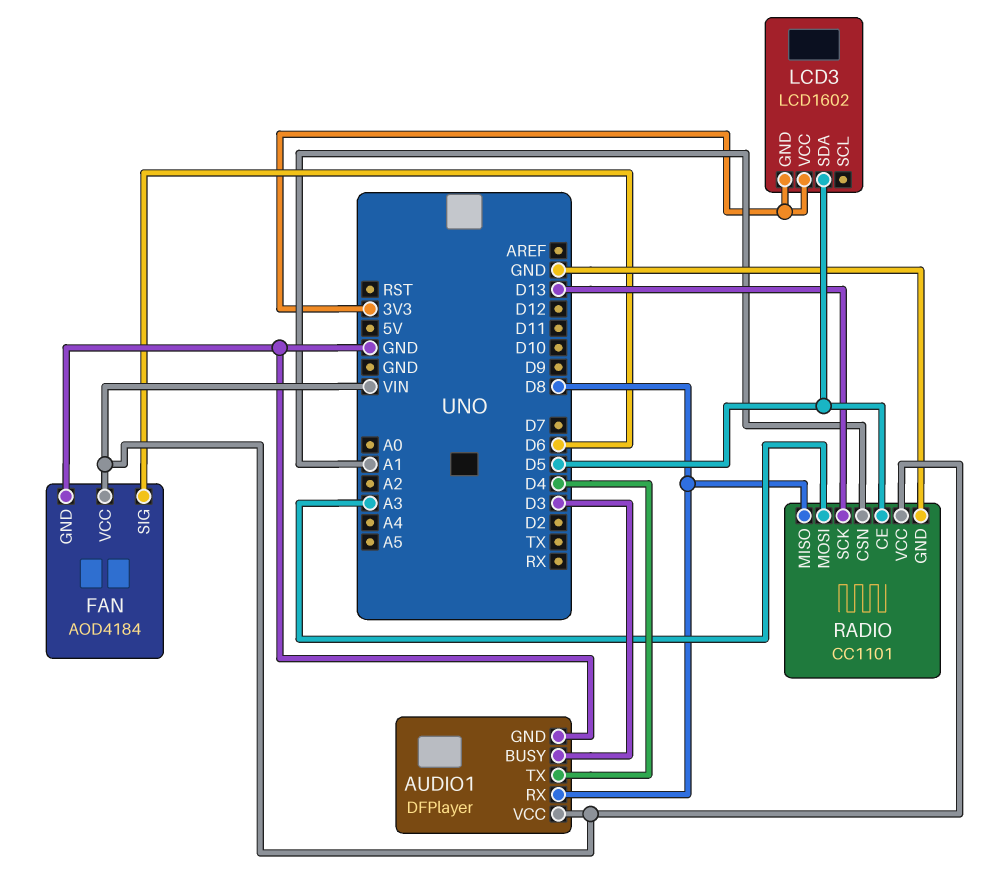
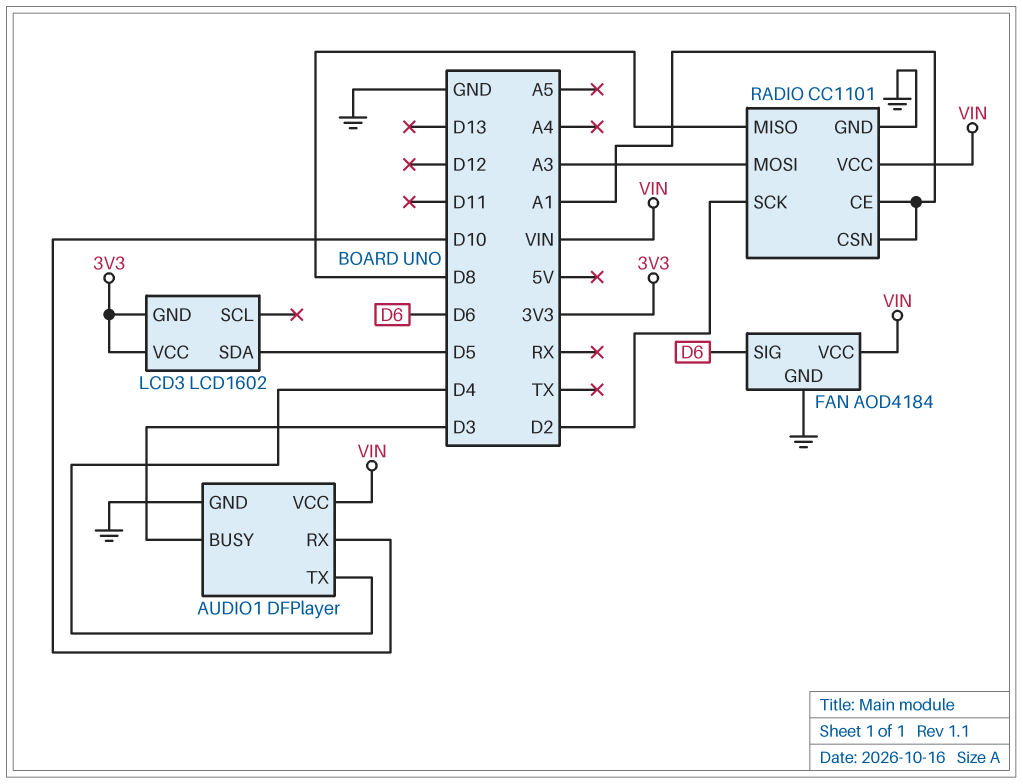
AUDIO1 pin RX: D8 -> D10
RADIO pin CE: D5 -> A1
RADIO pin SCK: D13 -> D2

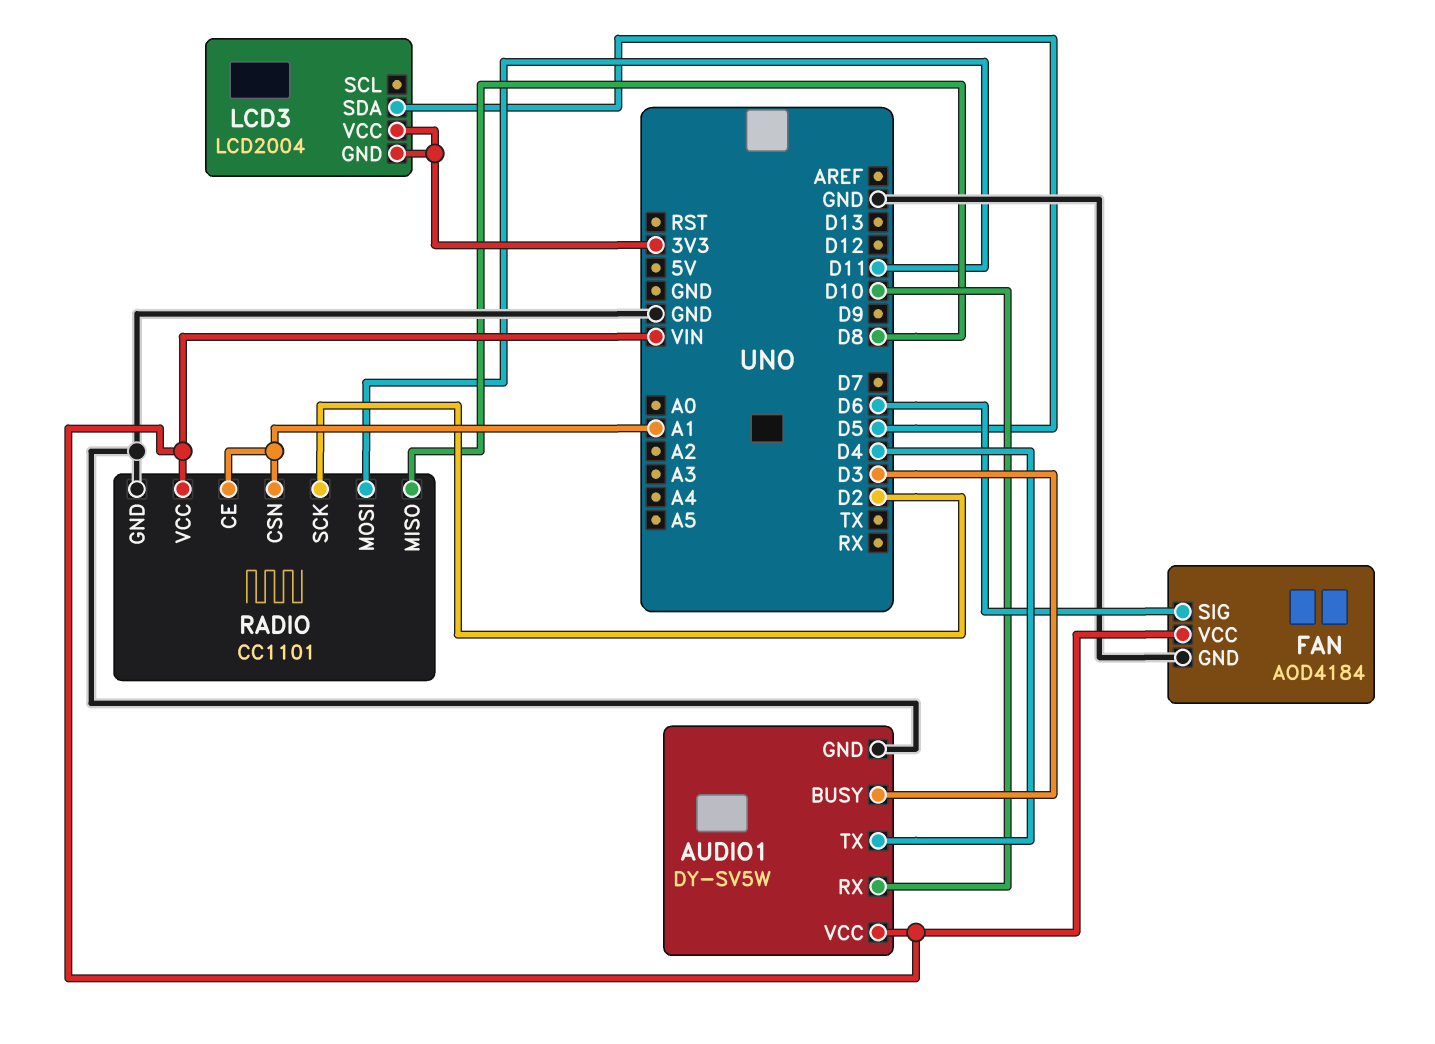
AUDIO1: DFPlayer -> DY-SV5W
LCD3: LCD1602 -> LCD2004
RADIO pin MOSI: A3 -> D11

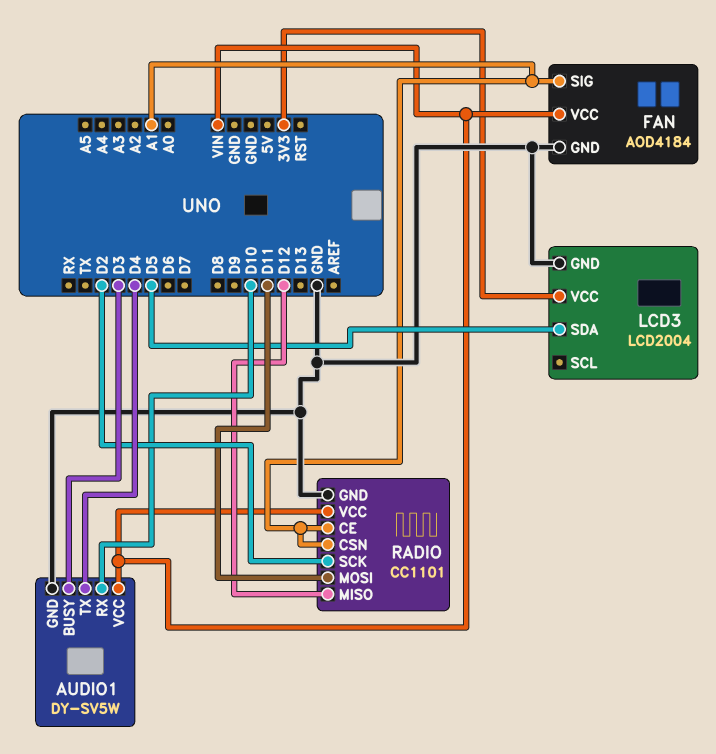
FAN pin SIG: D6 -> A1
LCD3 pin GND: 3V3 -> GND
RADIO pin MISO: D8 -> D12

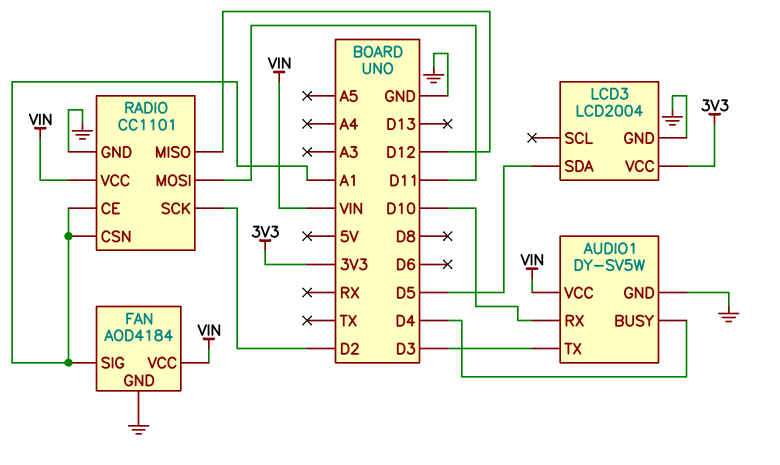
AUDIO1 pin BUSY: D3 -> D4
AUDIO1 pin TX: D4 -> D3

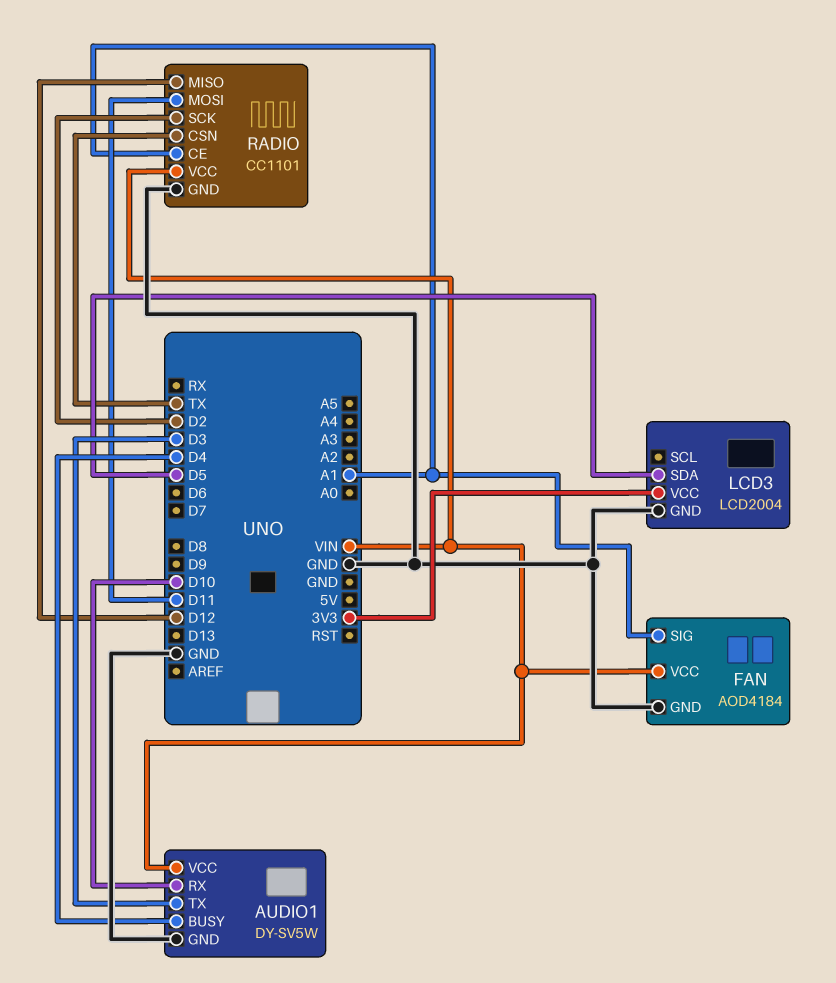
RADIO pin CSN: A1 -> TX

